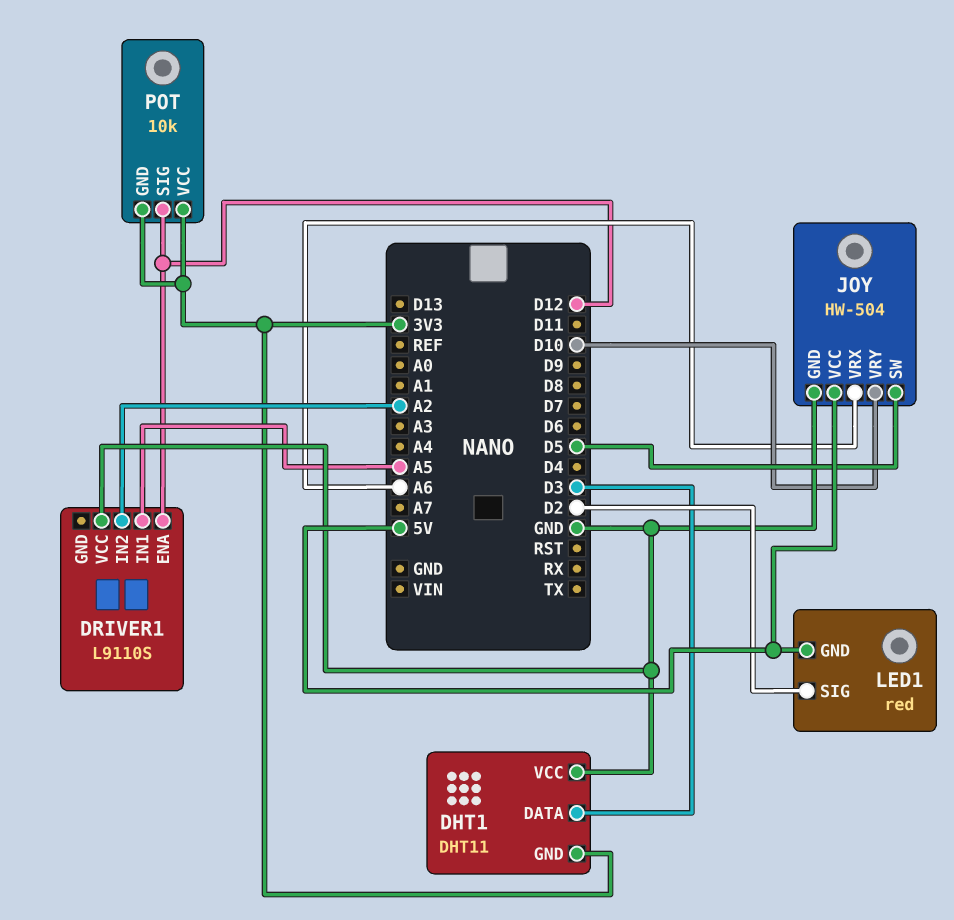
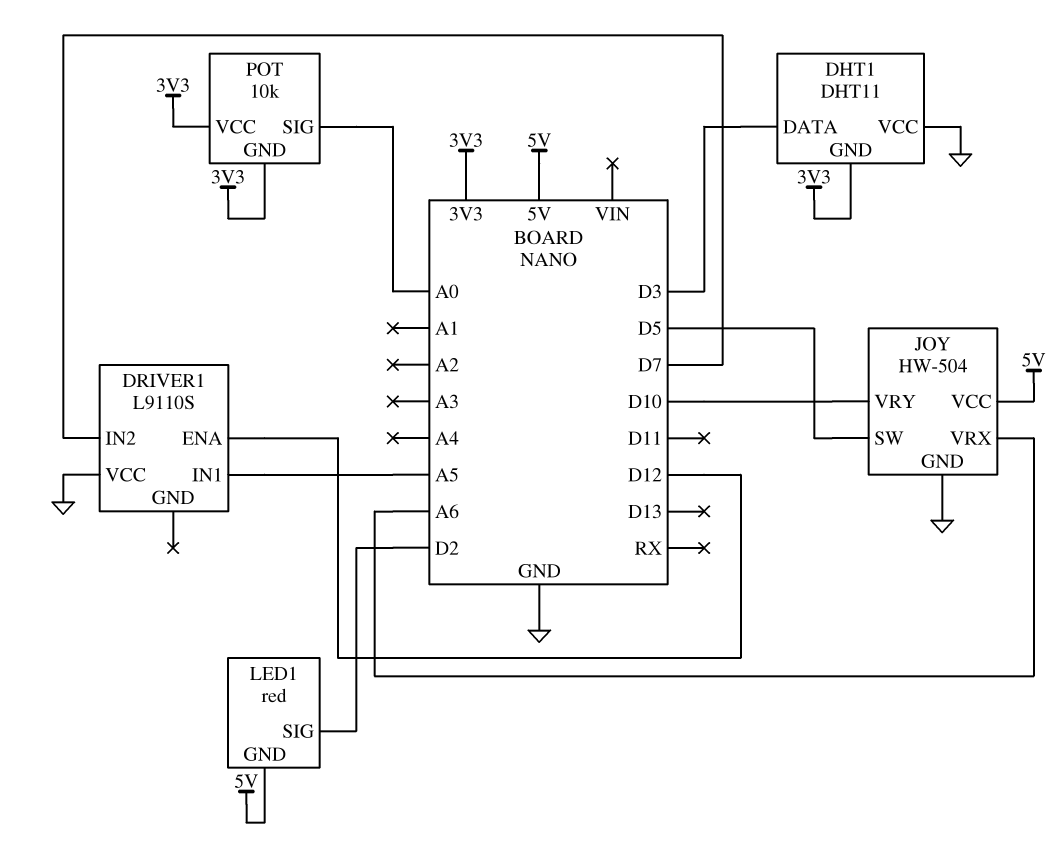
DRIVER1 pin IN2: A2 -> D7
POT pin SIG: D12 -> A0

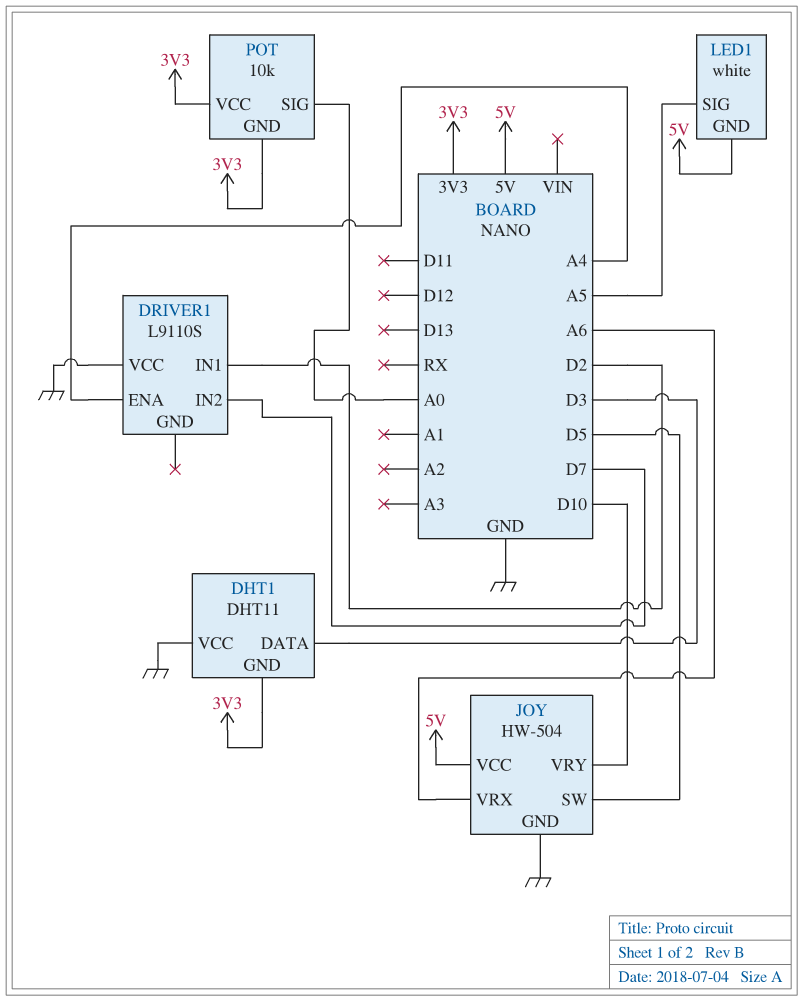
DRIVER1 pin ENA: D12 -> A4
DRIVER1 pin IN1: A5 -> D2
LED1: red -> white
LED1 pin SIG: D2 -> A5

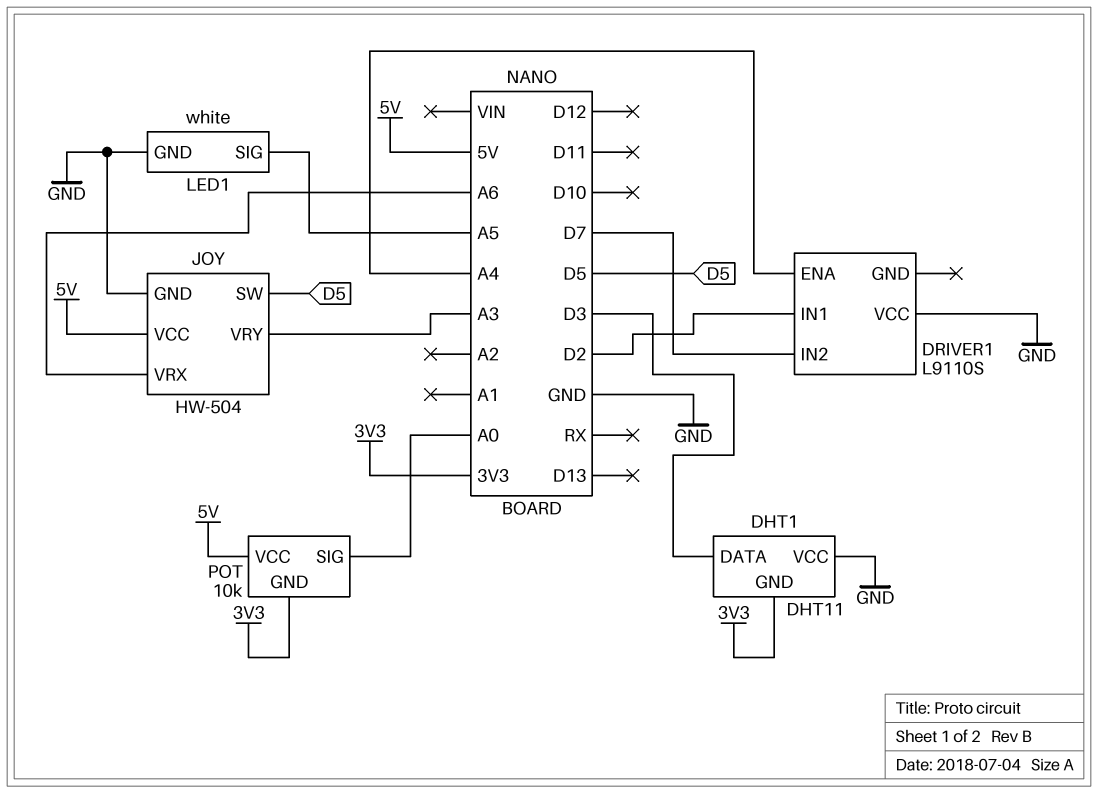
JOY pin VRY: D10 -> A3
LED1 pin GND: 5V -> GND
POT pin VCC: 3V3 -> 5V

